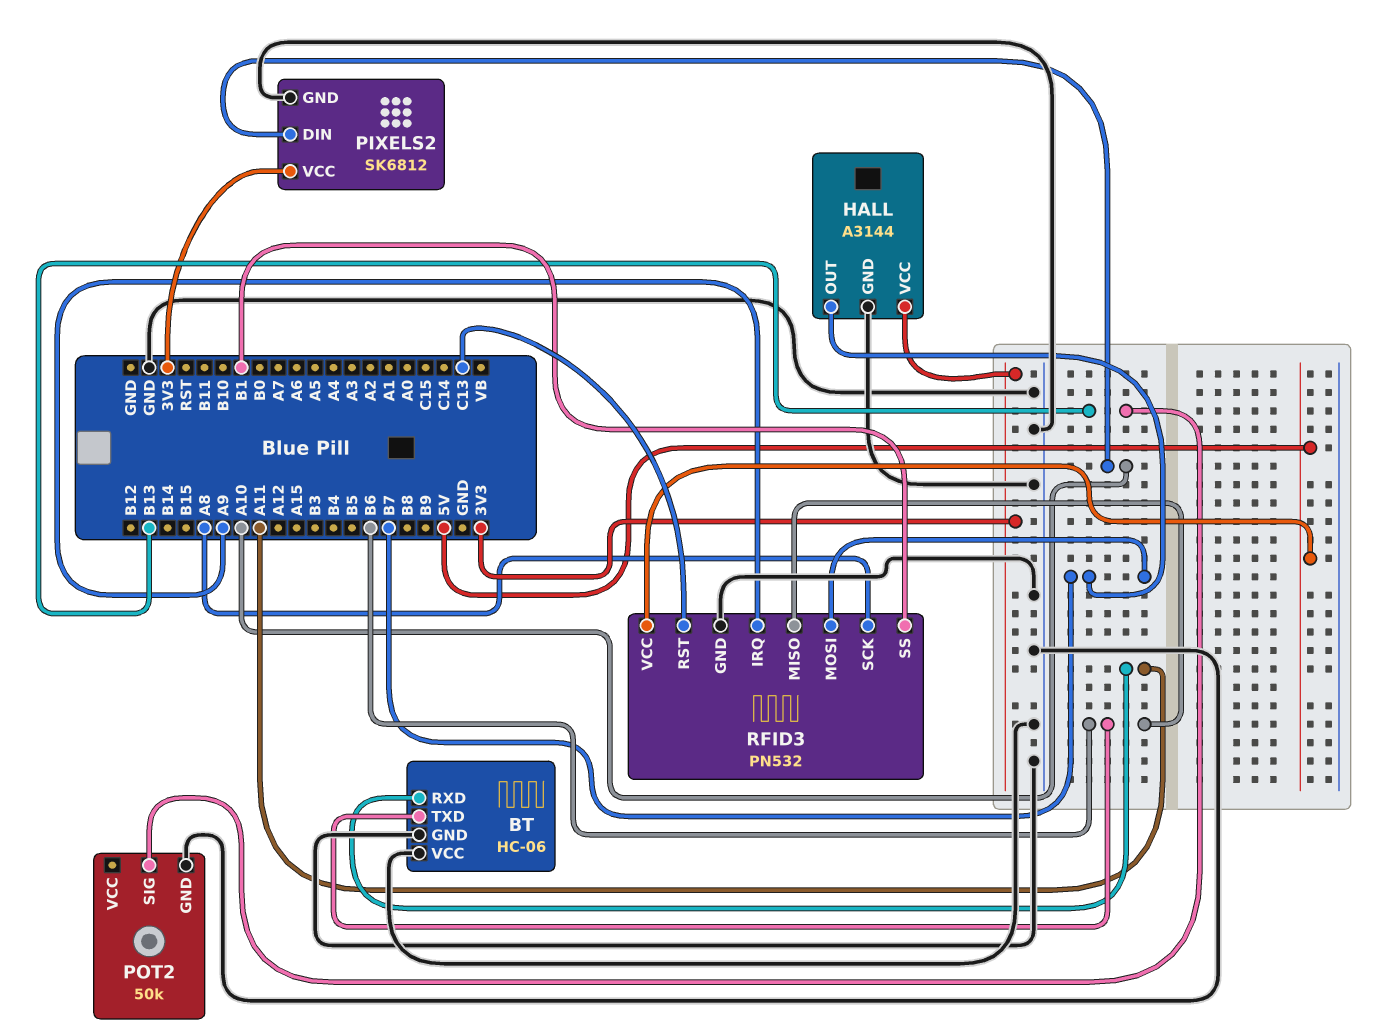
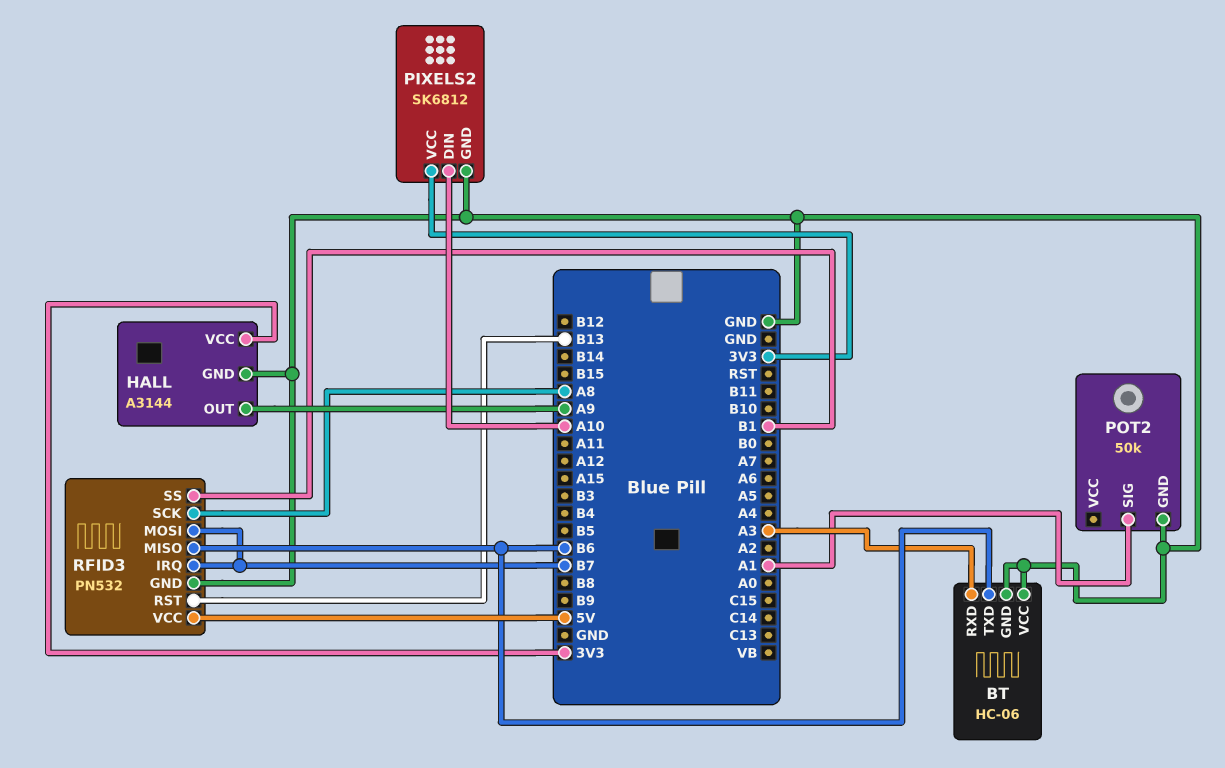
BT pin RXD: A11 -> A3
HALL pin OUT: B7 -> A9
POT2 pin SIG: B13 -> A1
RFID3 pin IRQ: A9 -> B7
RFID3 pin RST: C13 -> B13

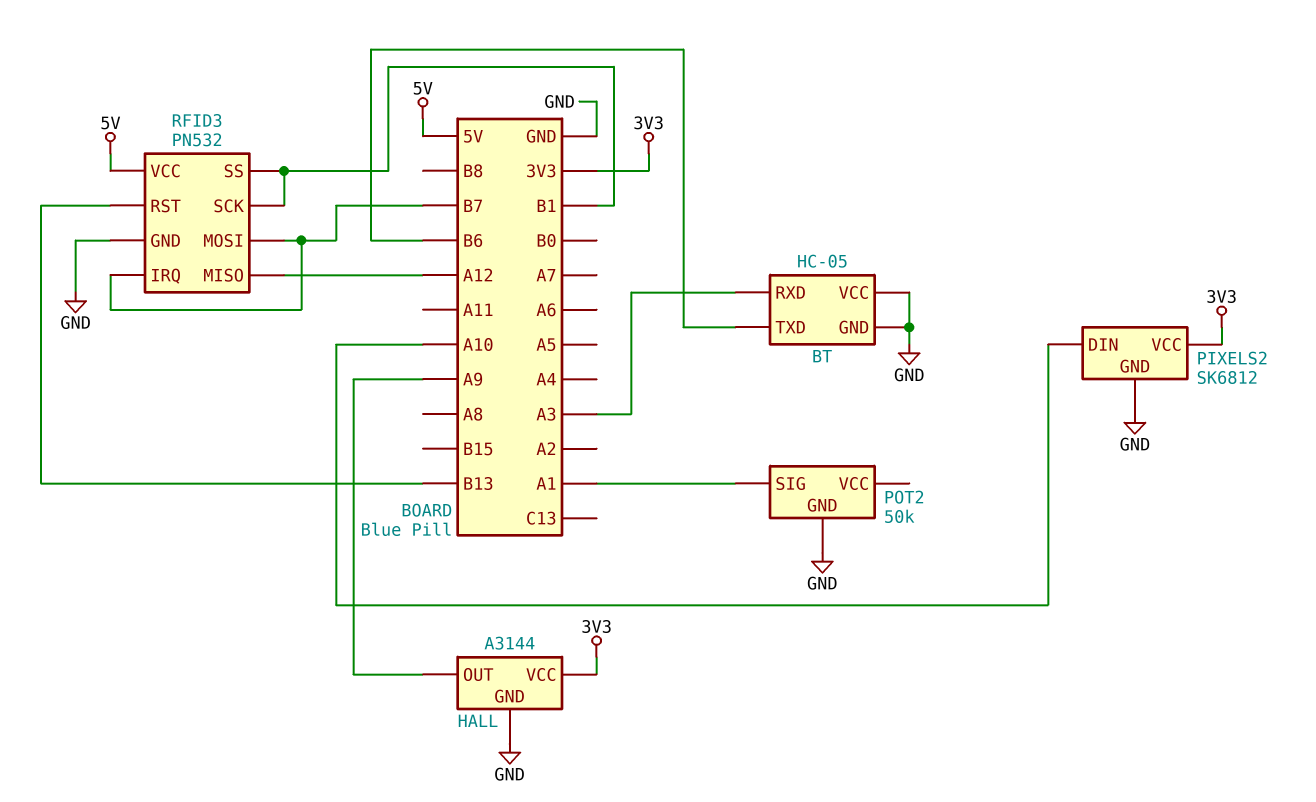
BT: HC-06 -> HC-05
RFID3 pin MISO: B6 -> A12
RFID3 pin SCK: A8 -> B1

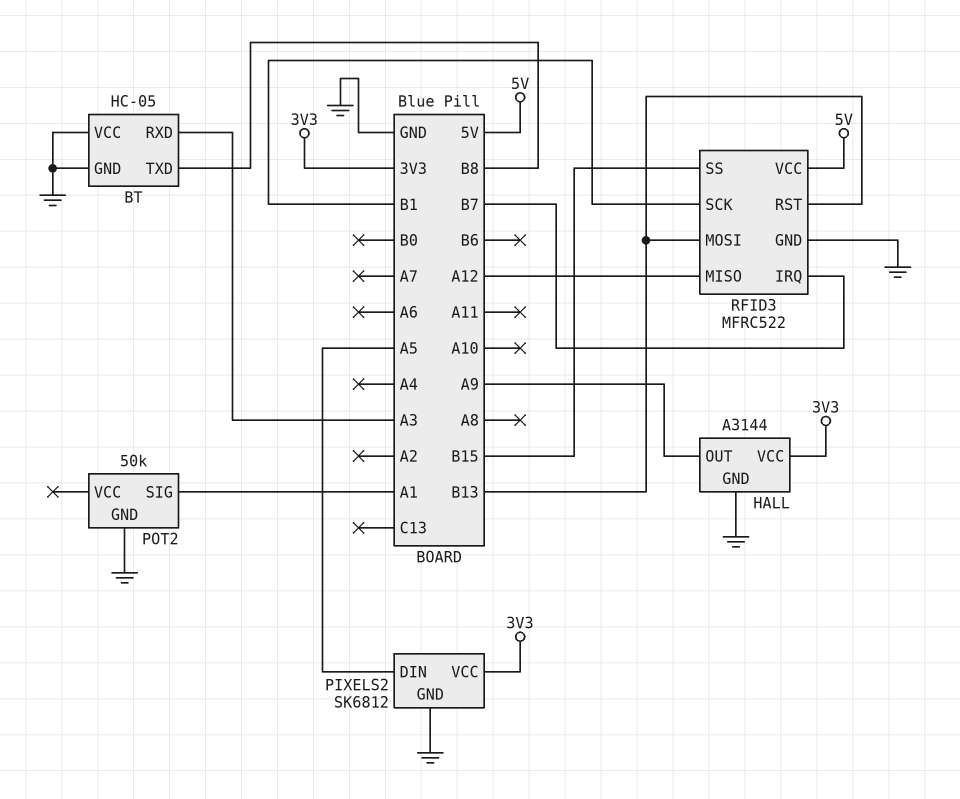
BT pin TXD: B6 -> B8
PIXELS2 pin DIN: A10 -> A5
RFID3: PN532 -> MFRC522
RFID3 pin MOSI: B7 -> B13
RFID3 pin SS: B1 -> B15

